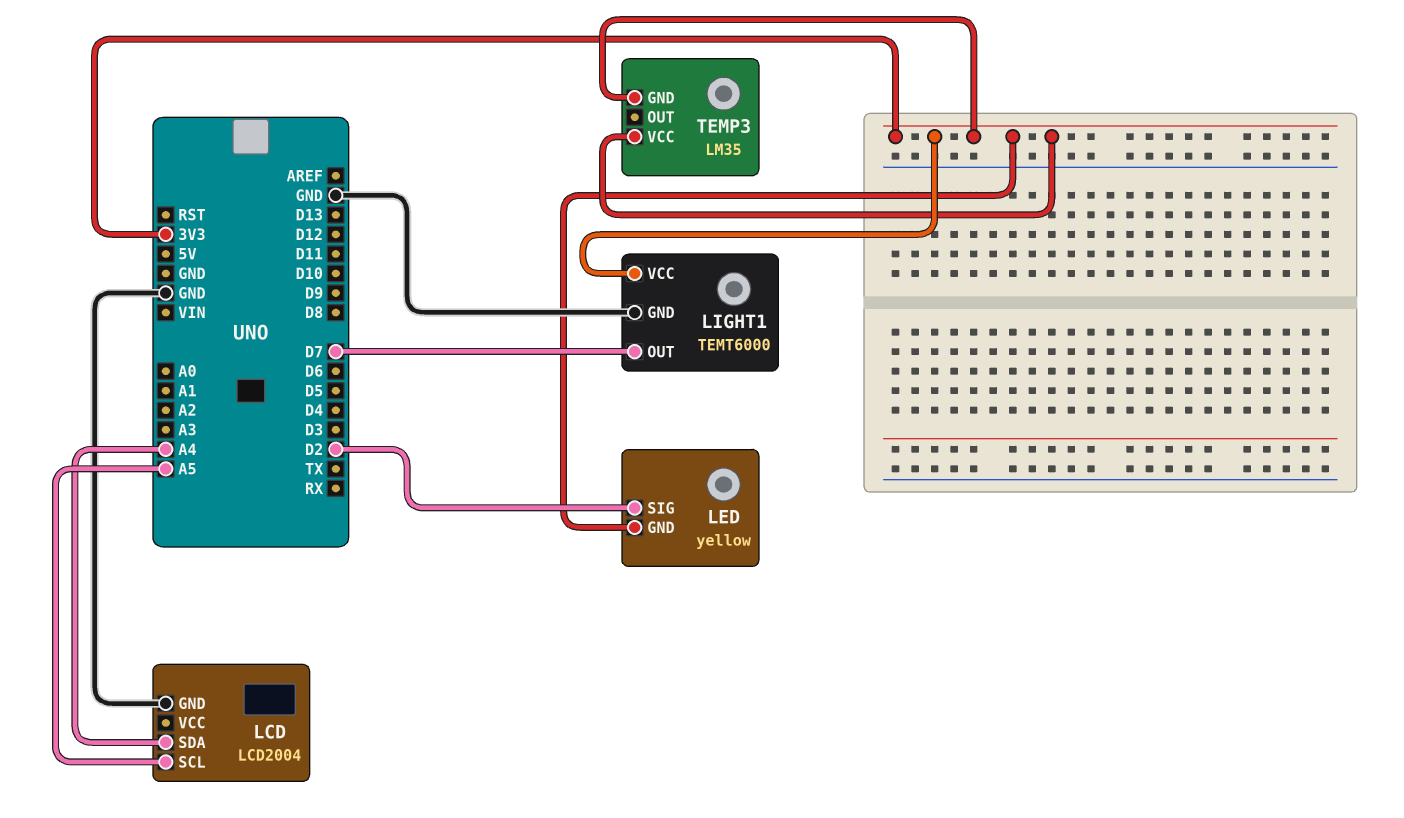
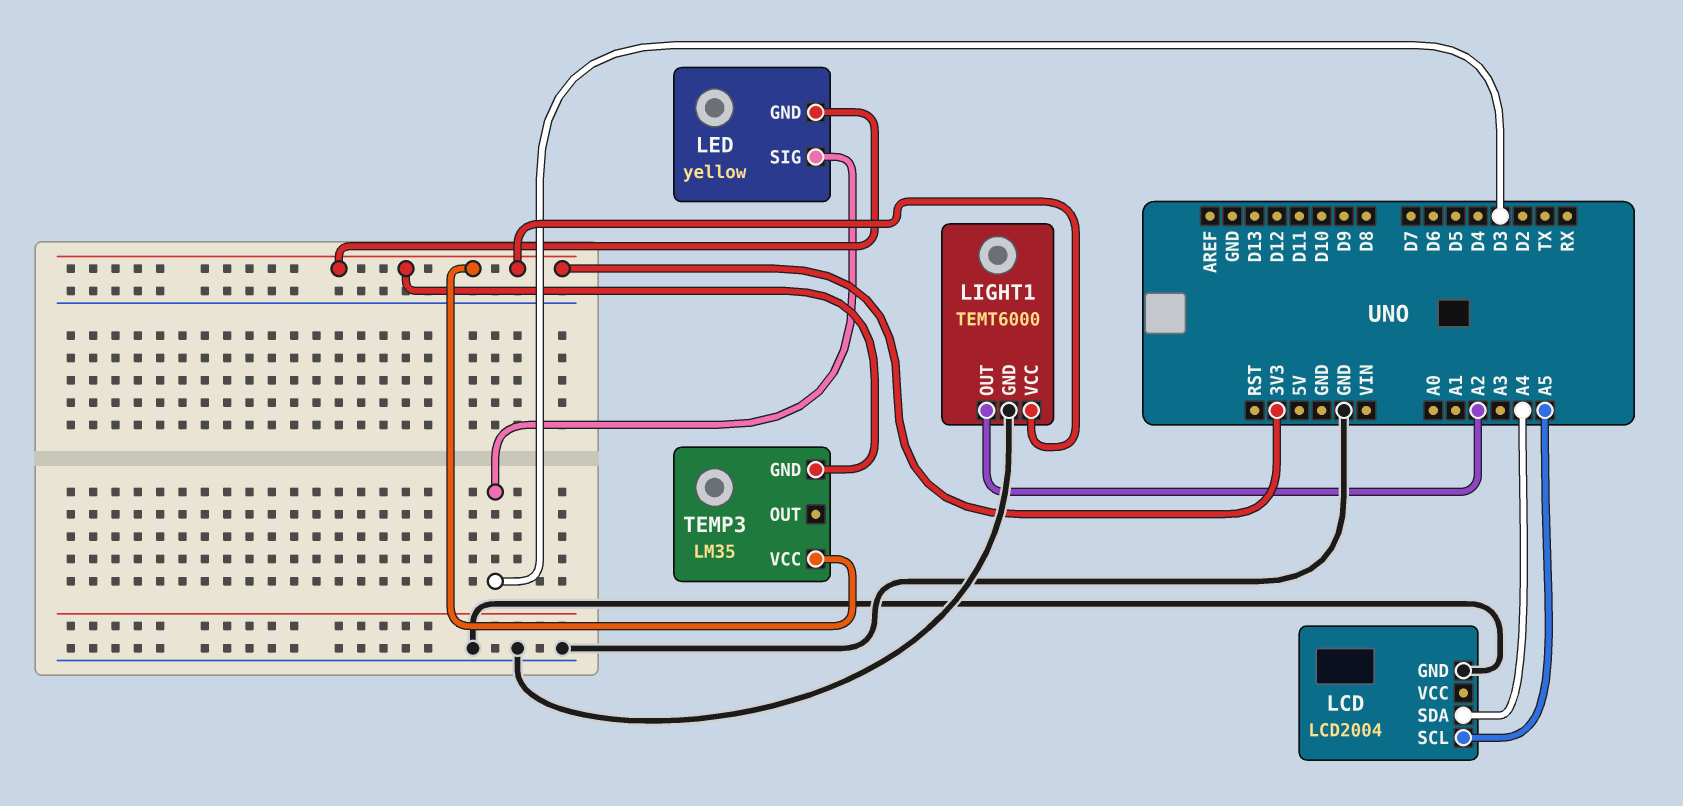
LED pin SIG: D2 -> D3
LIGHT1 pin OUT: D7 -> A2

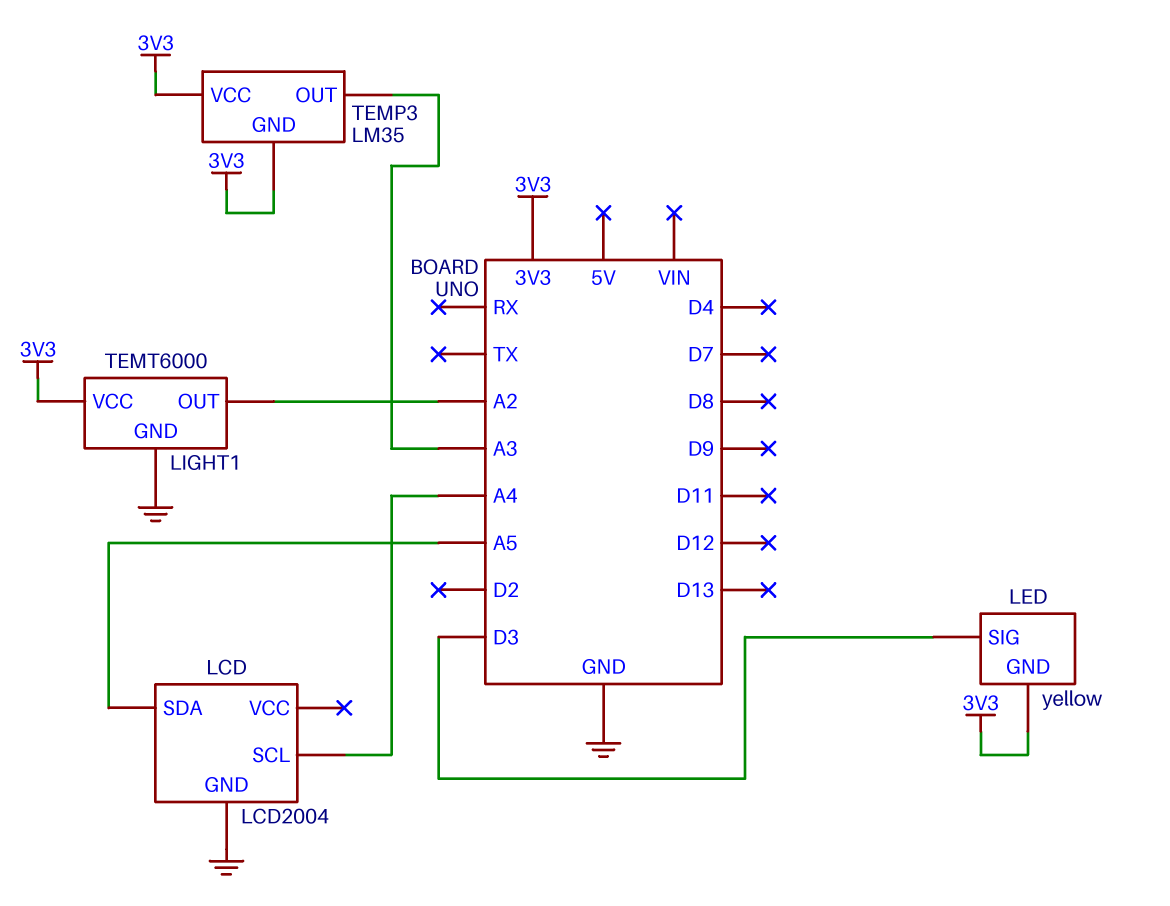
LCD pin SCL: A5 -> A4
LCD pin SDA: A4 -> A5
TEMP3 pin OUT: none -> A3

